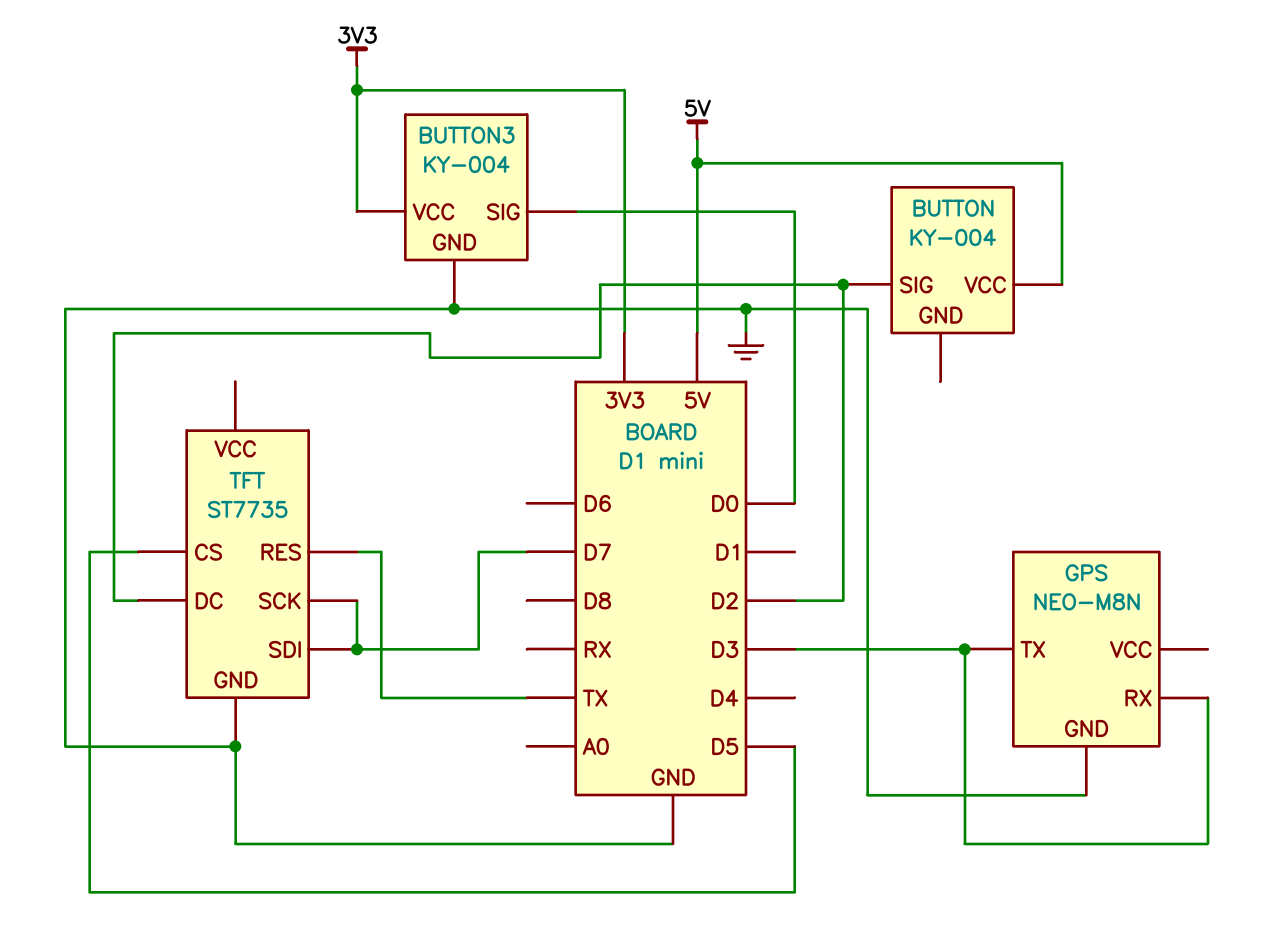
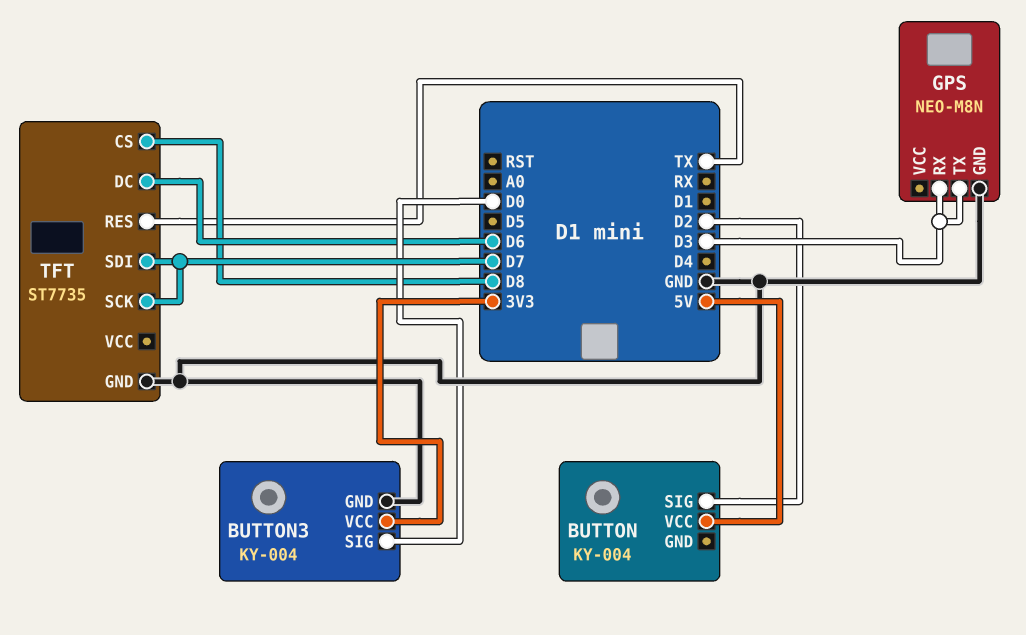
TFT pin CS: D5 -> D8
TFT pin DC: D2 -> D6

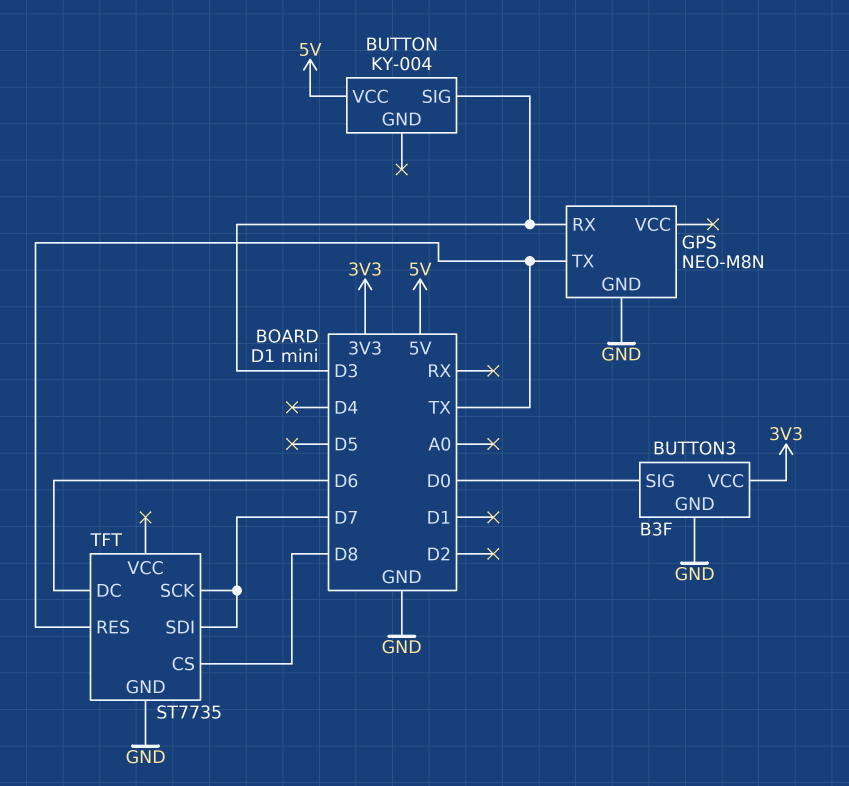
BUTTON pin SIG: D2 -> D3
BUTTON3: KY-004 -> B3F
GPS pin TX: D3 -> TX

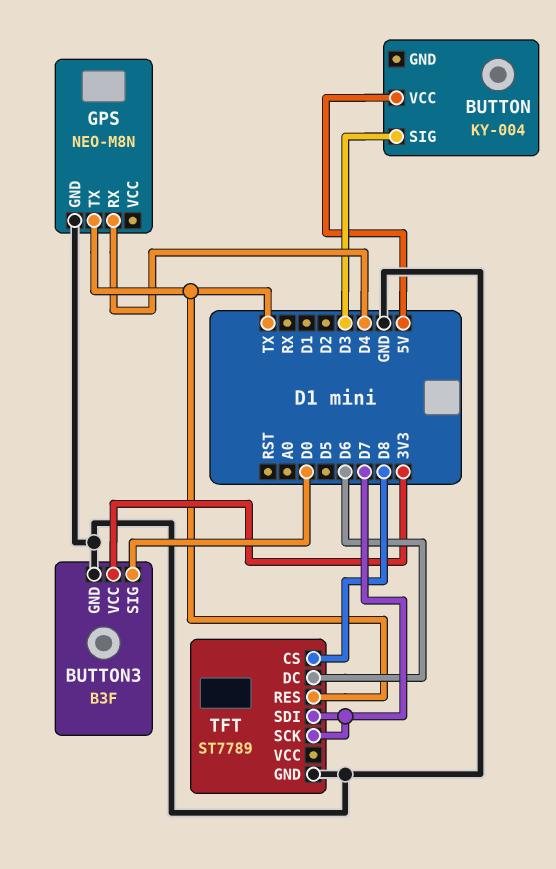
GPS pin RX: D3 -> D4
TFT: ST7735 -> ST7789

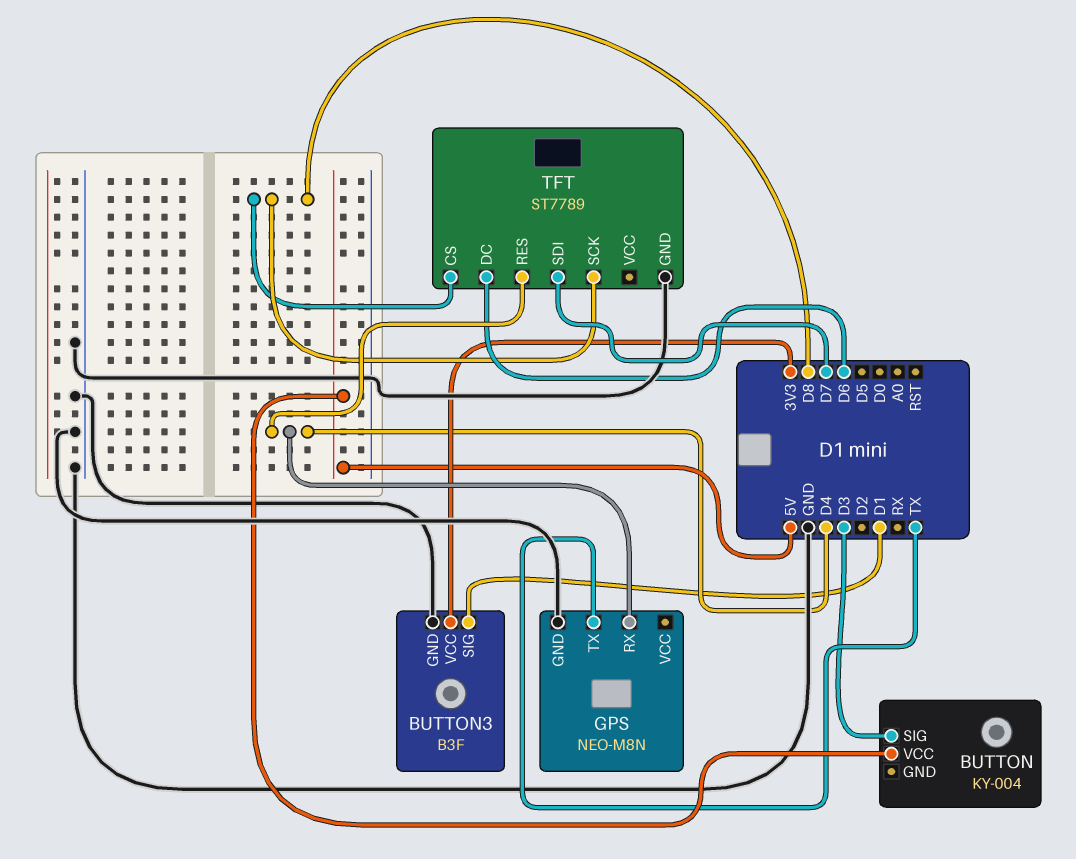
BUTTON3 pin SIG: D0 -> D1
TFT pin RES: TX -> D4
TFT pin SCK: D7 -> D8

